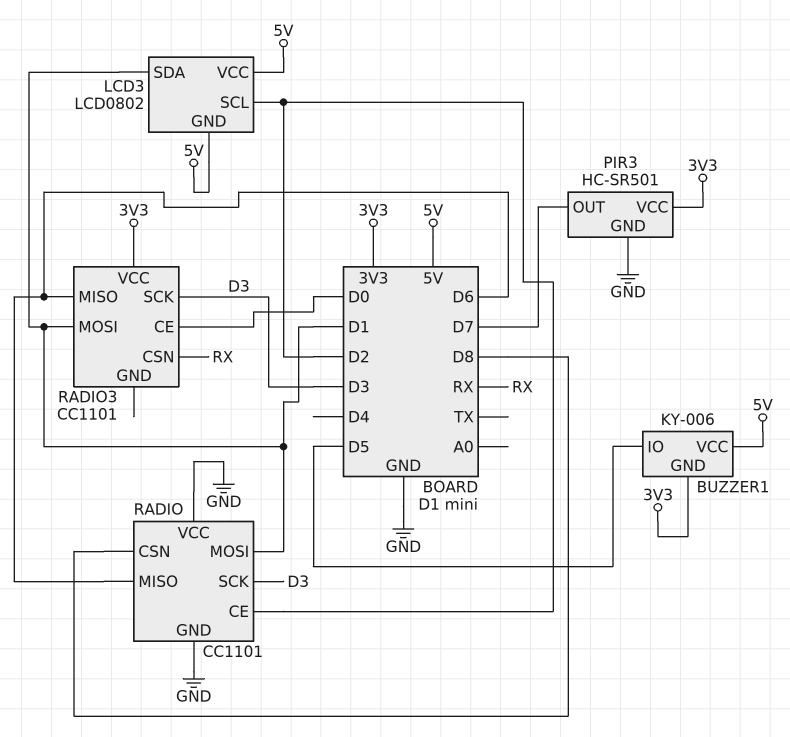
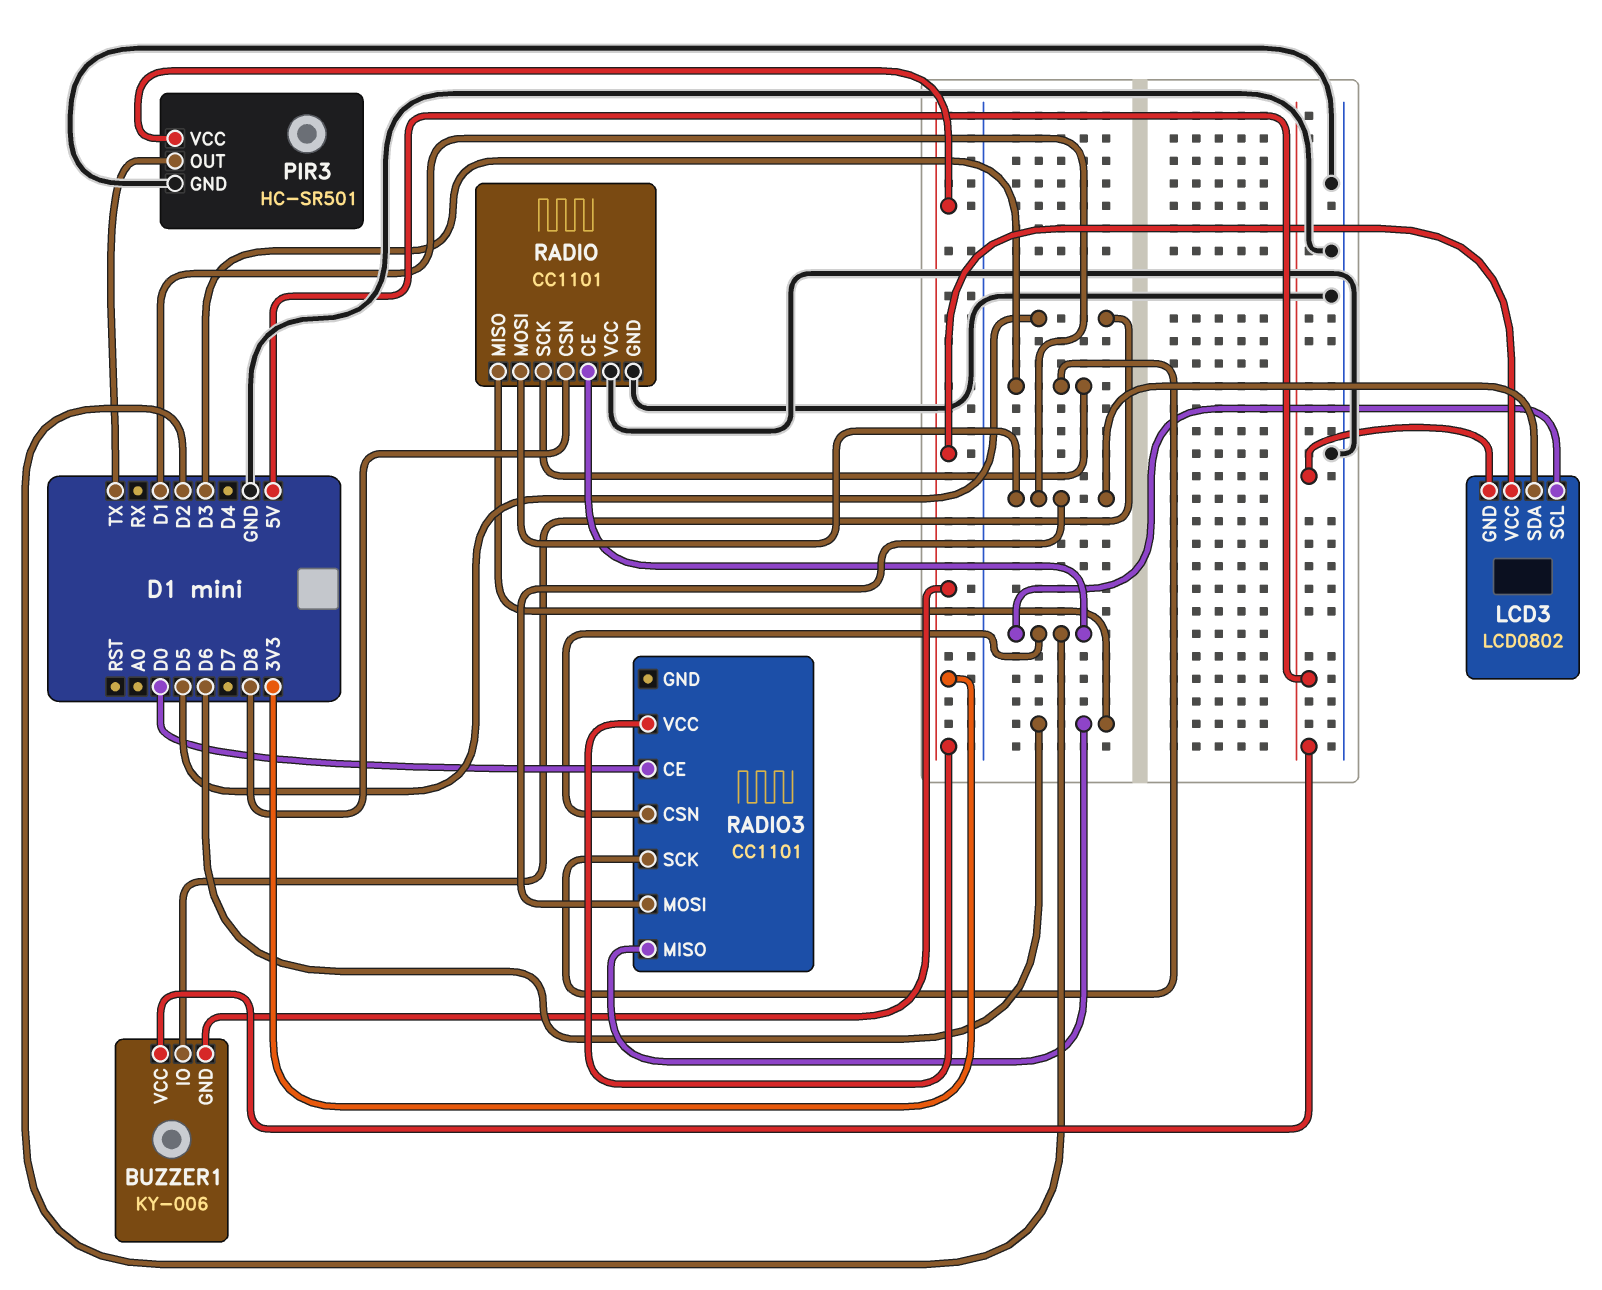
LCD3 pin VCC: 5V -> 3V3
PIR3 pin OUT: D7 -> TX
RADIO3 pin CSN: RX -> D2

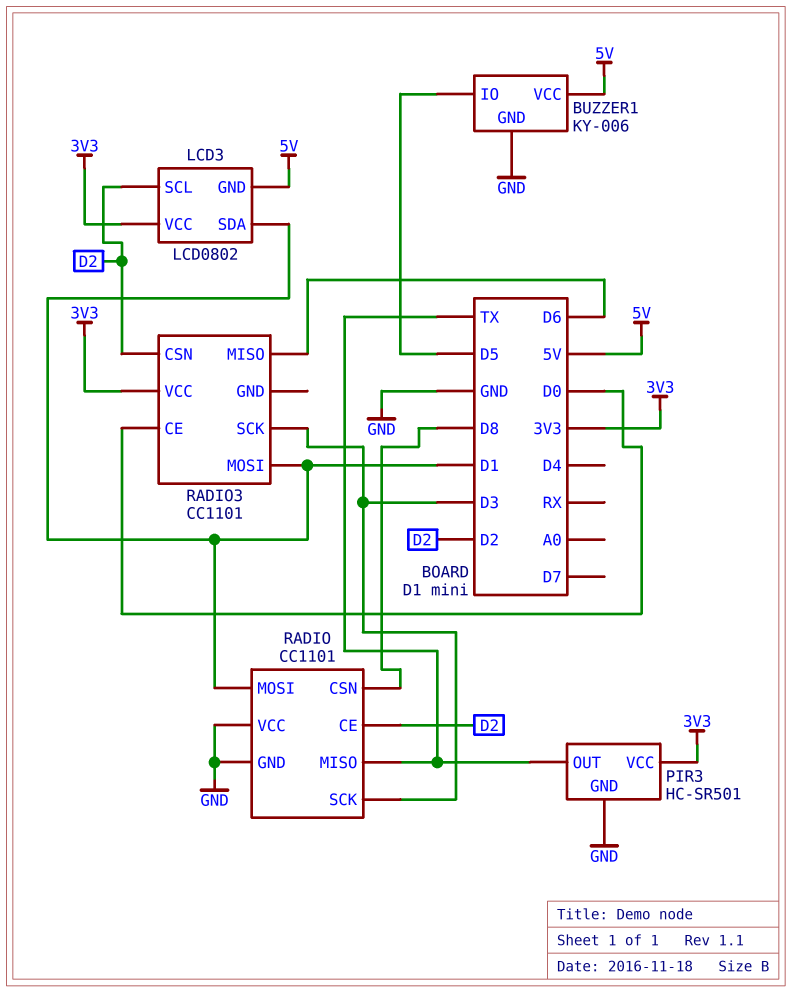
BUZZER1 pin GND: 3V3 -> GND
RADIO pin MISO: D6 -> TX

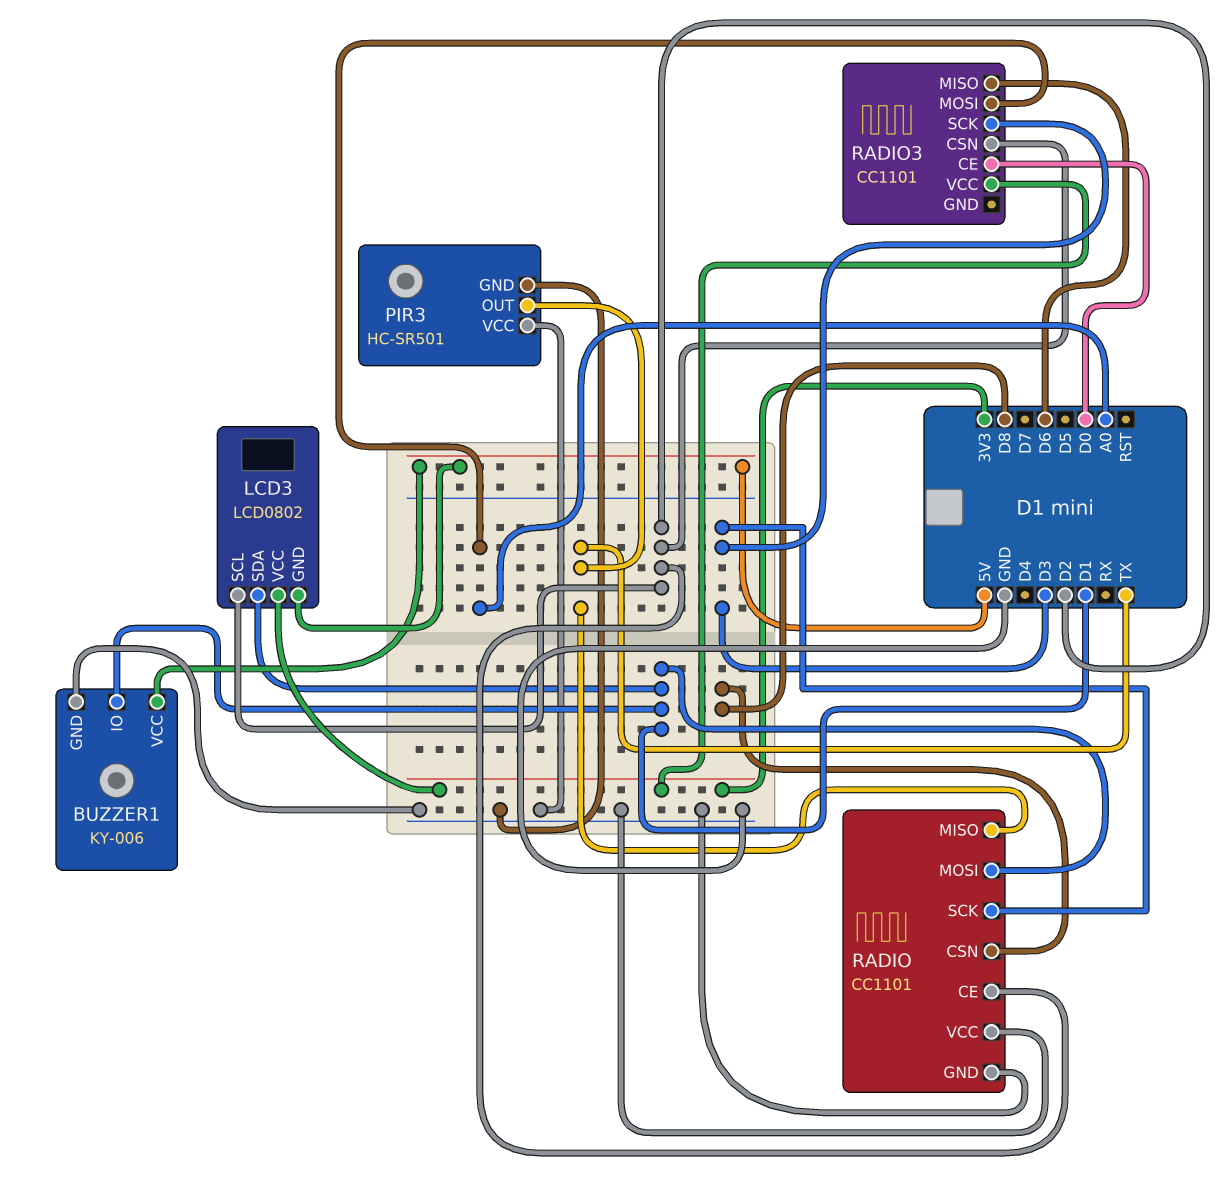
BUZZER1 pin IO: D5 -> D1
PIR3 pin VCC: 3V3 -> GND
RADIO3 pin MOSI: D1 -> A0

